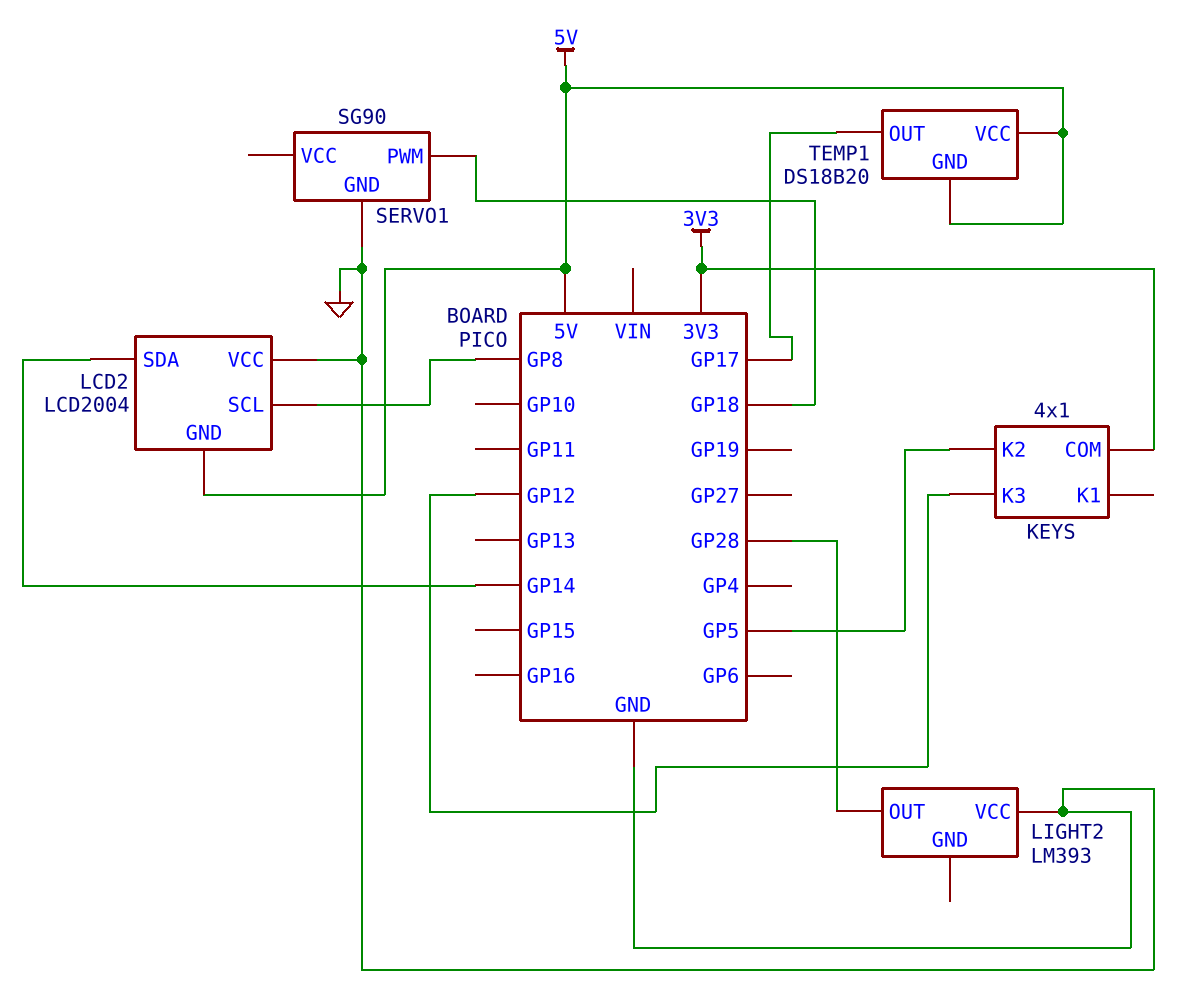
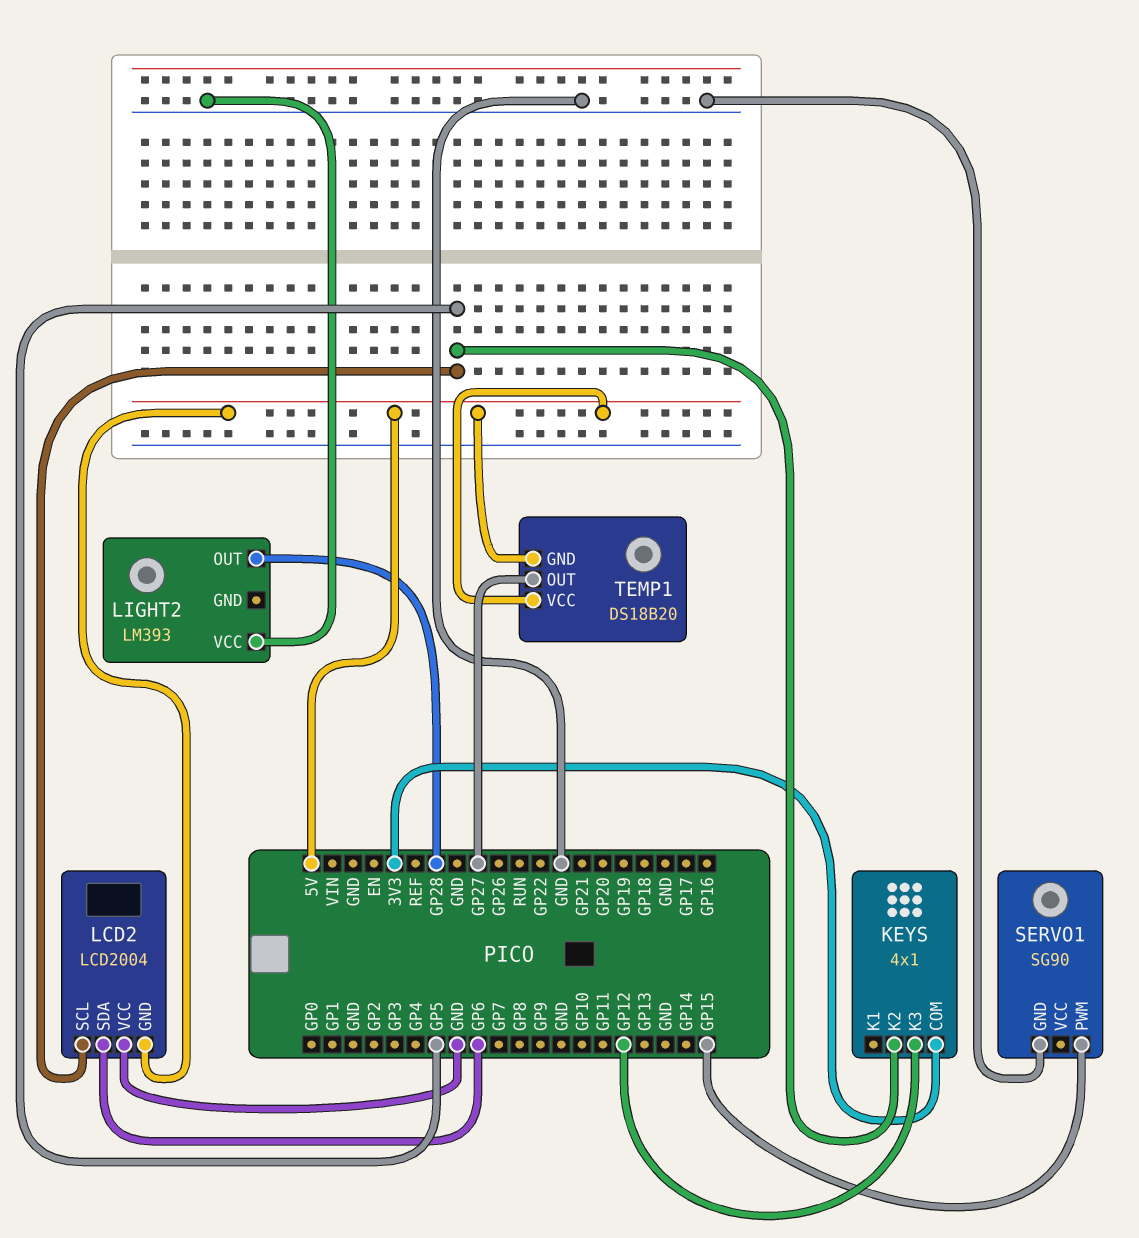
LCD2 pin SCL: GP8 -> GP5
LCD2 pin SDA: GP14 -> GP6
SERVO1 pin PWM: GP18 -> GP15
TEMP1 pin OUT: GP17 -> GP27

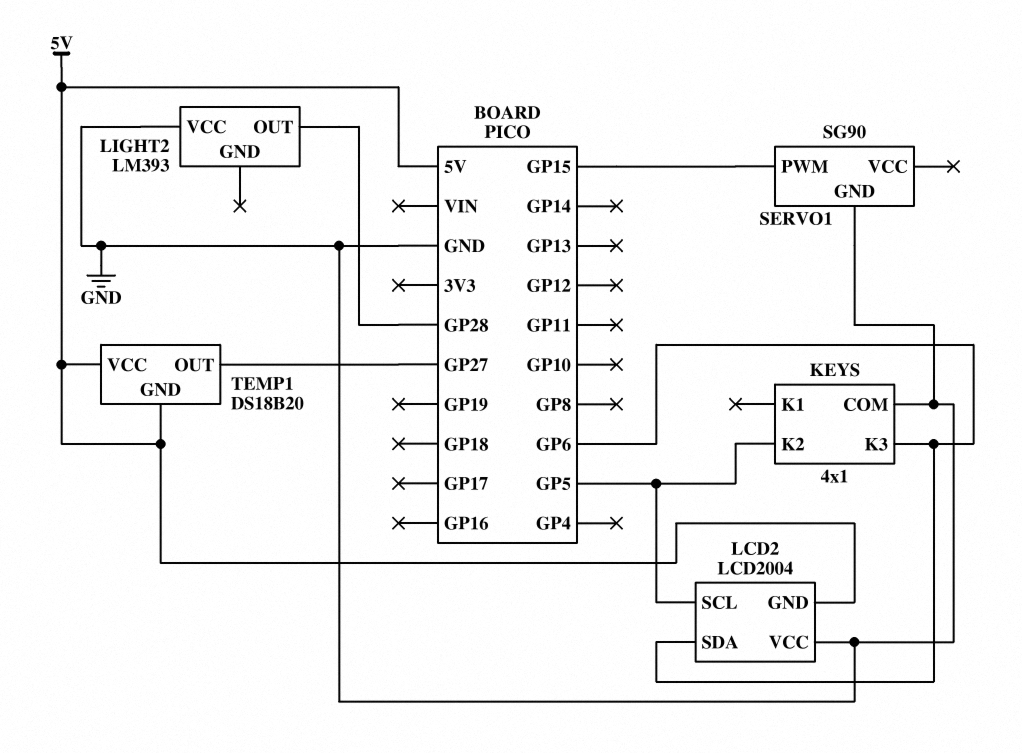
KEYS pin COM: 3V3 -> GND
KEYS pin K3: GP12 -> GP6

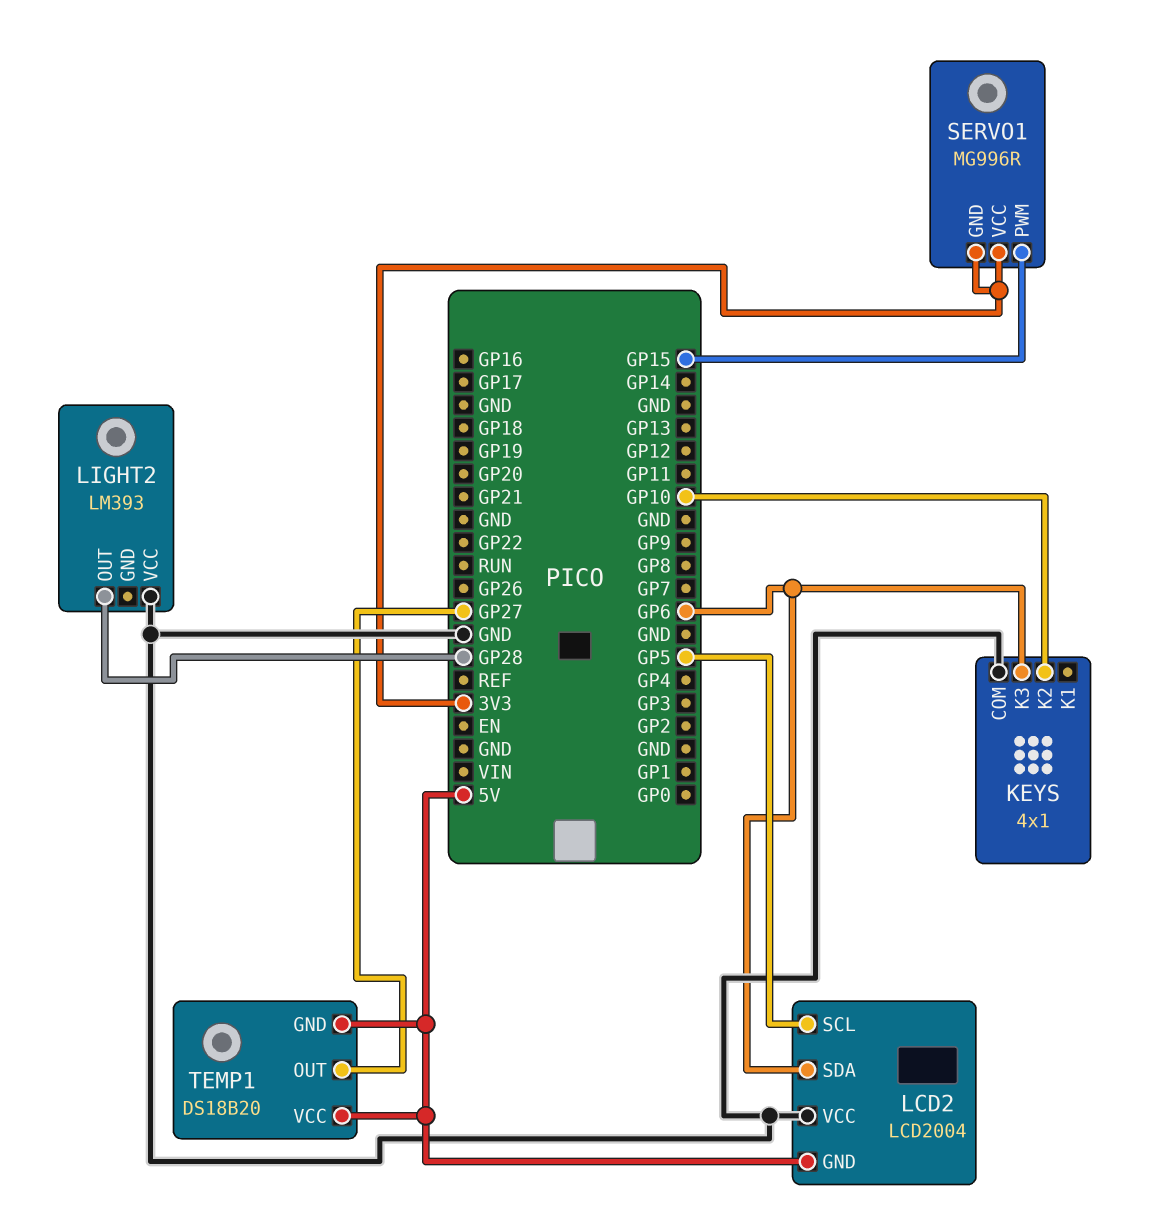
KEYS pin K2: GP5 -> GP10
SERVO1: SG90 -> MG996R
SERVO1 pin GND: GND -> 3V3
SERVO1 pin VCC: none -> 3V3

